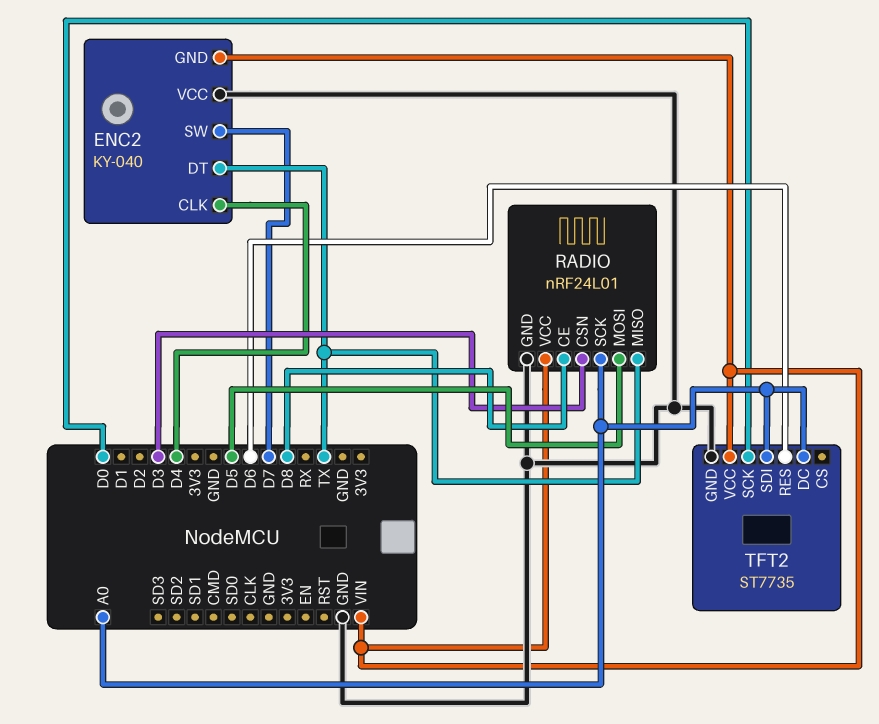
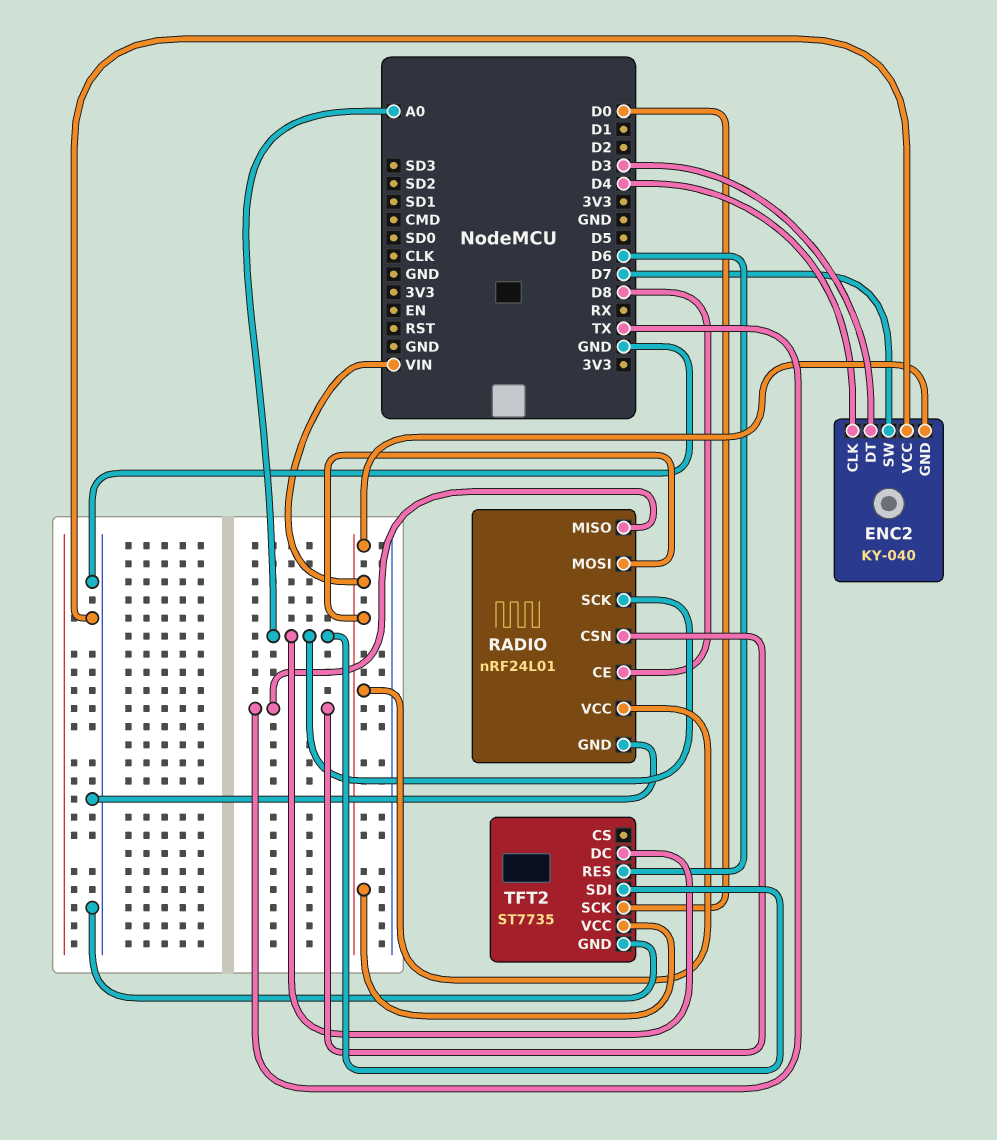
ENC2 pin DT: TX -> D3
RADIO pin CSN: D3 -> TX
RADIO pin MOSI: D5 -> VIN

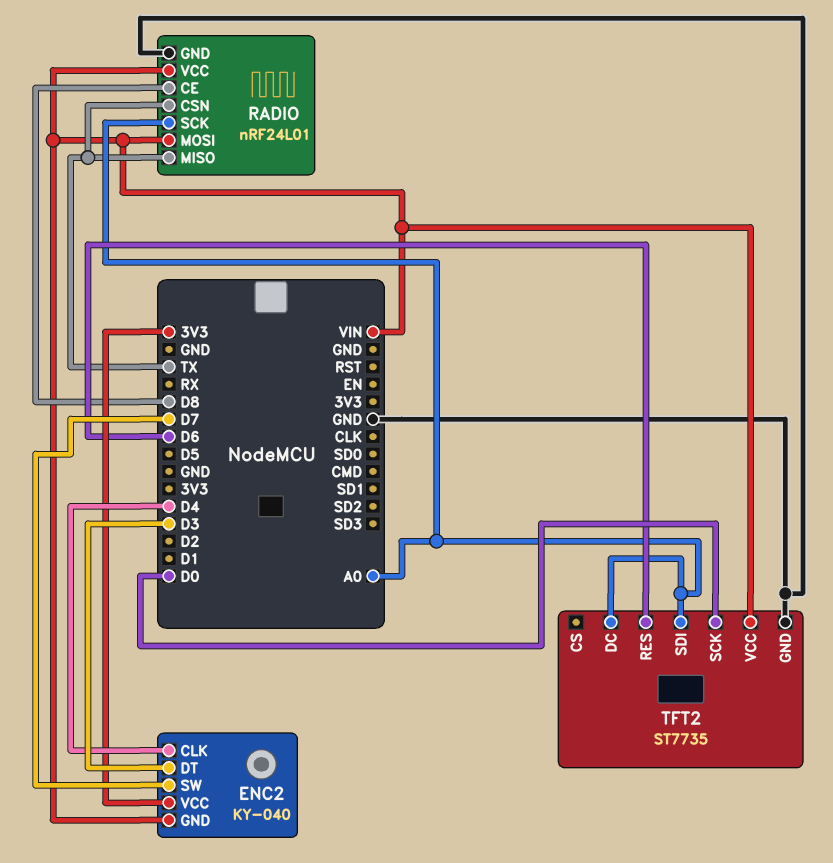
ENC2 pin VCC: GND -> 3V3

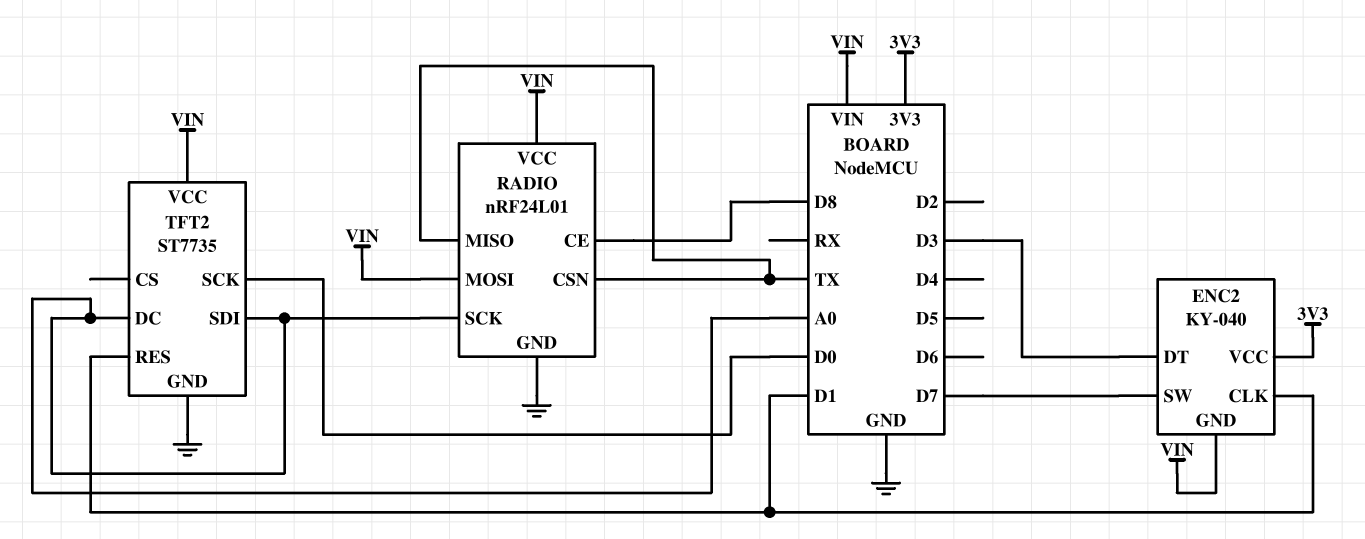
ENC2 pin CLK: D4 -> D1
TFT2 pin RES: D6 -> D1

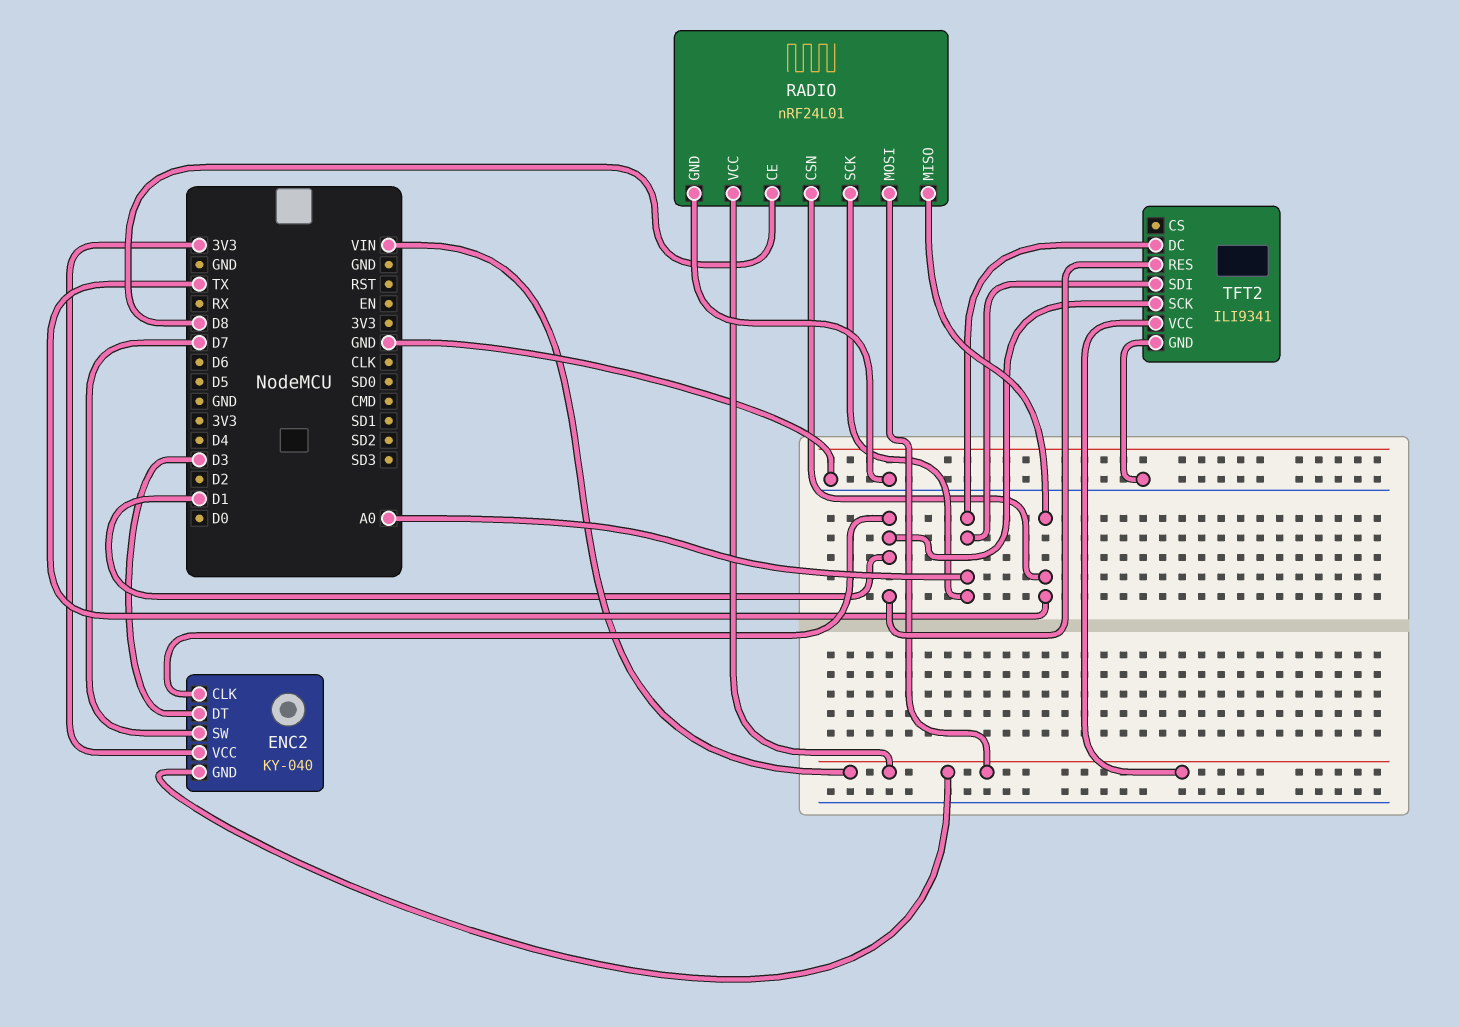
TFT2: ST7735 -> ILI9341
TFT2 pin SCK: D0 -> D1

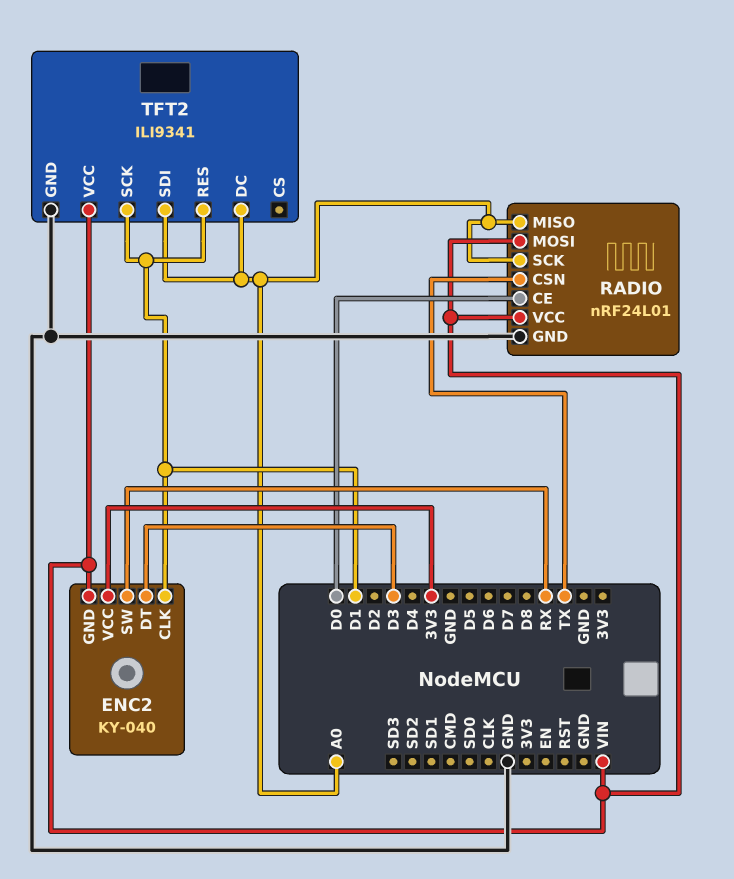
ENC2 pin SW: D7 -> RX
RADIO pin CE: D8 -> D0
RADIO pin MISO: TX -> A0

